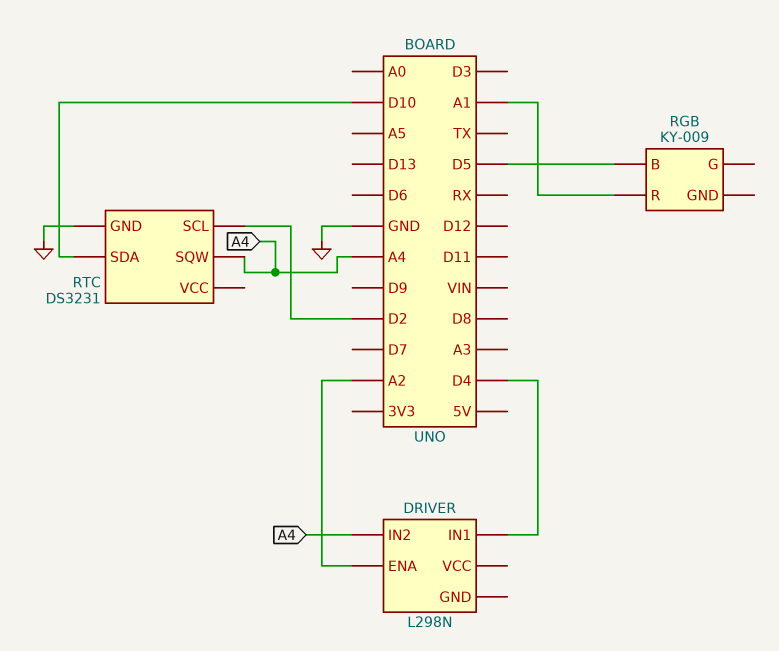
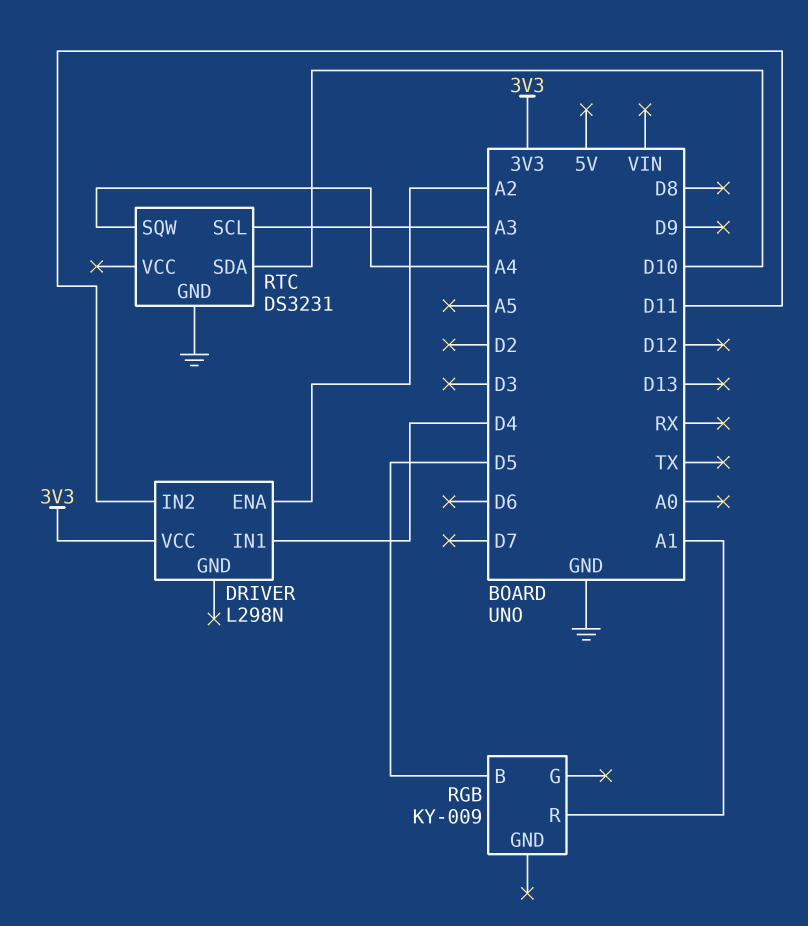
DRIVER pin IN2: A4 -> D11
DRIVER pin VCC: none -> 3V3
RTC pin SCL: D2 -> A3

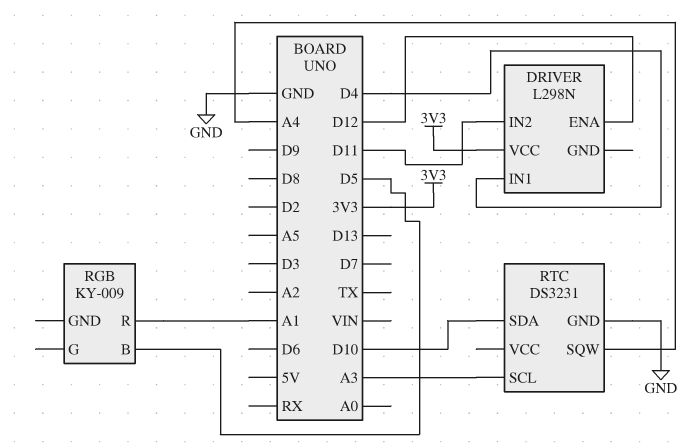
DRIVER pin ENA: A2 -> D12

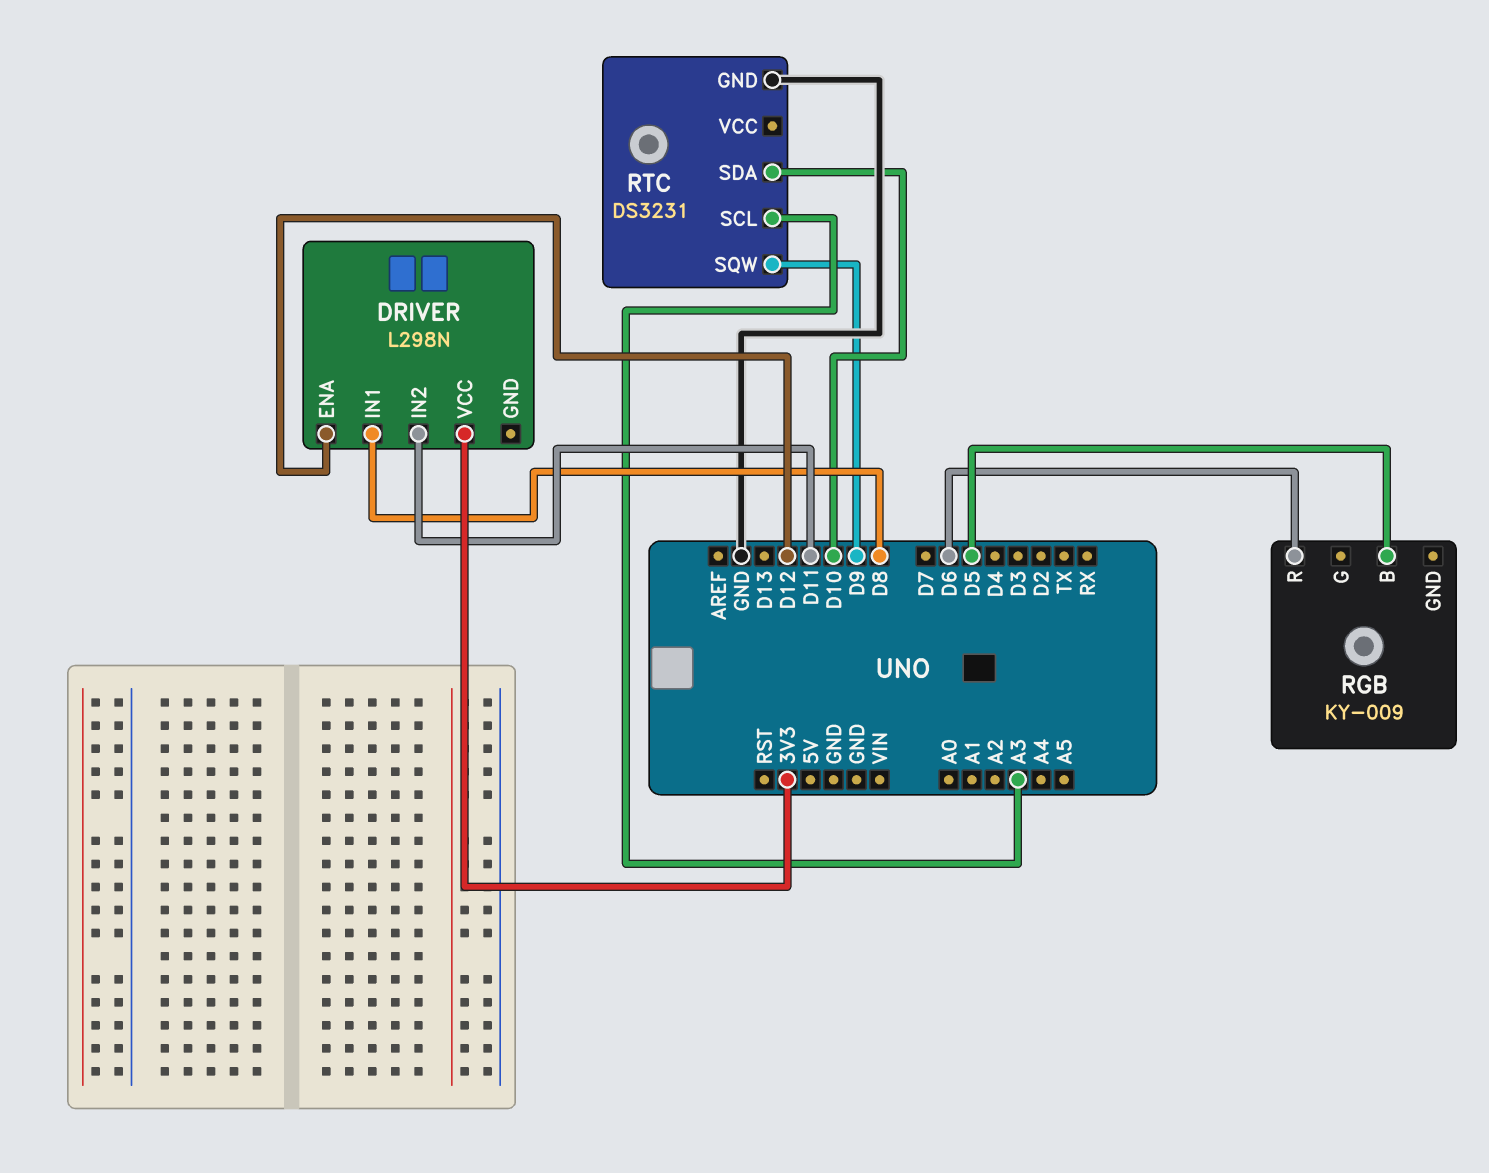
DRIVER pin IN1: D4 -> D8
RGB pin R: A1 -> D6
RTC pin SQW: A4 -> D9

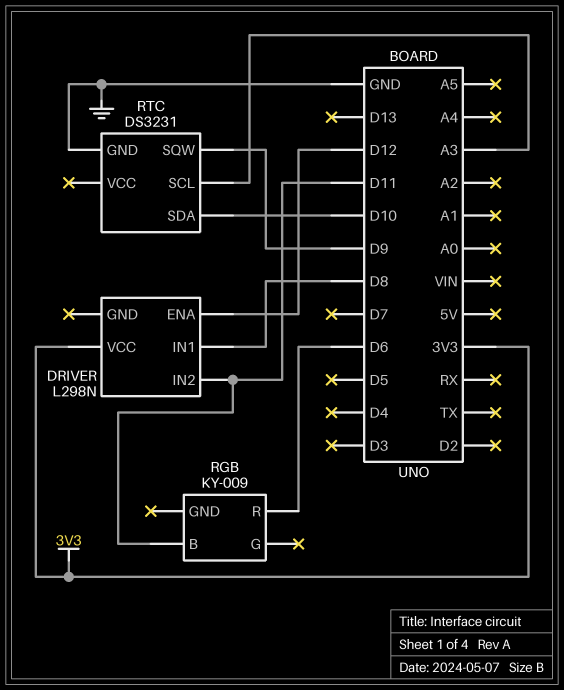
RGB pin B: D5 -> D11

